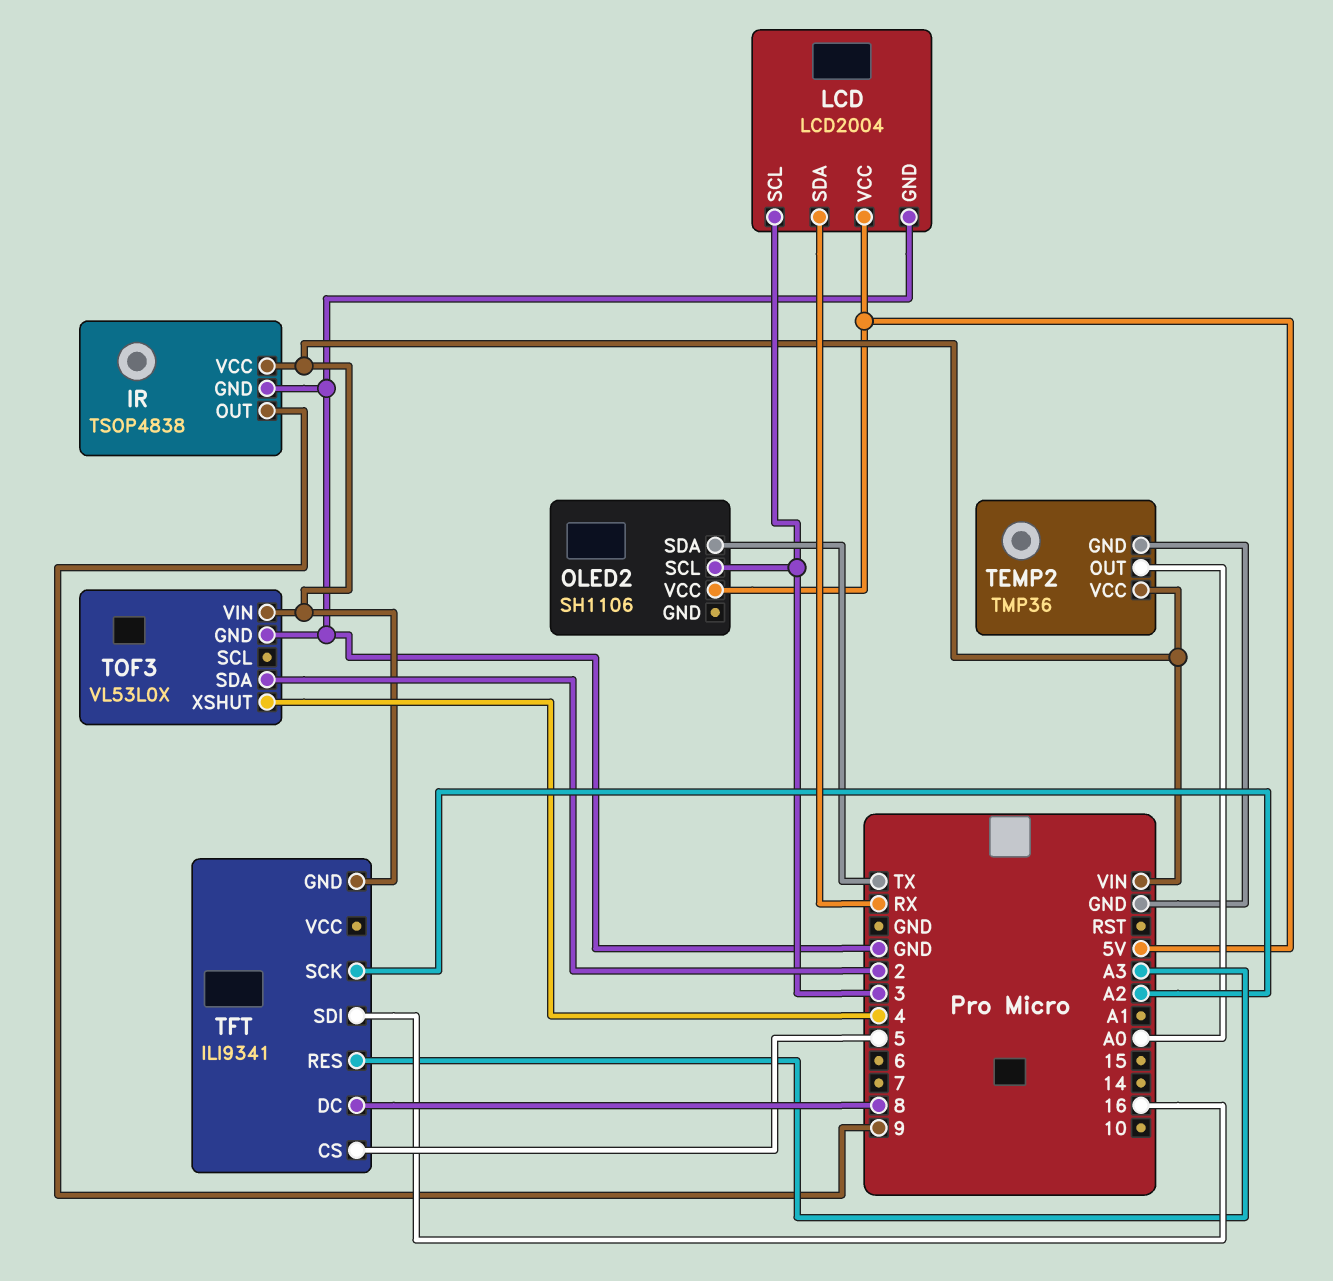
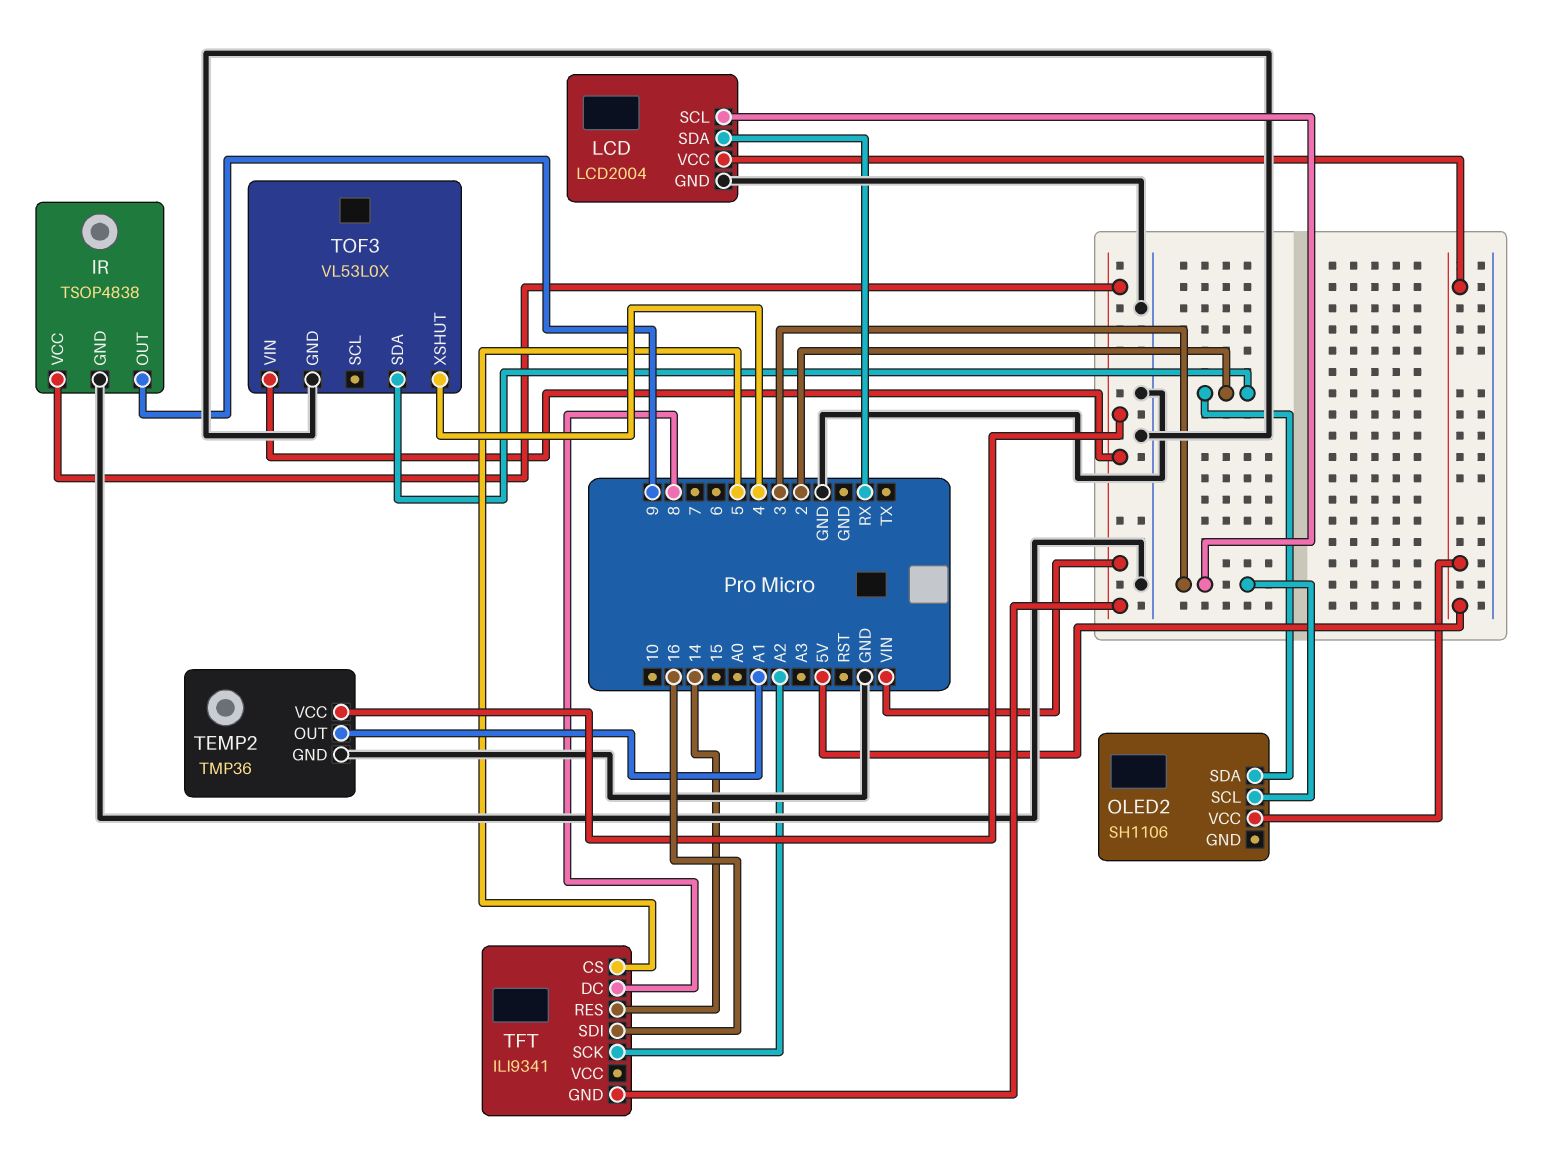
OLED2 pin SDA: TX -> 2
TEMP2 pin OUT: A0 -> A1
TFT pin RES: A3 -> 14

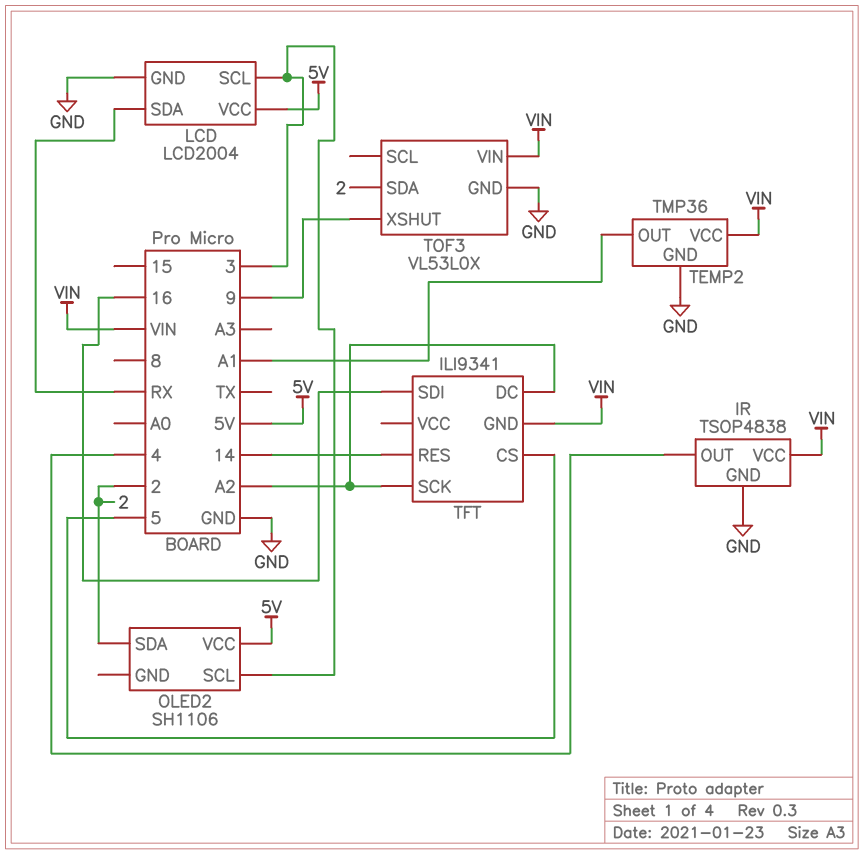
IR pin OUT: 9 -> 4
TFT pin DC: 8 -> A2
TOF3 pin XSHUT: 4 -> 9

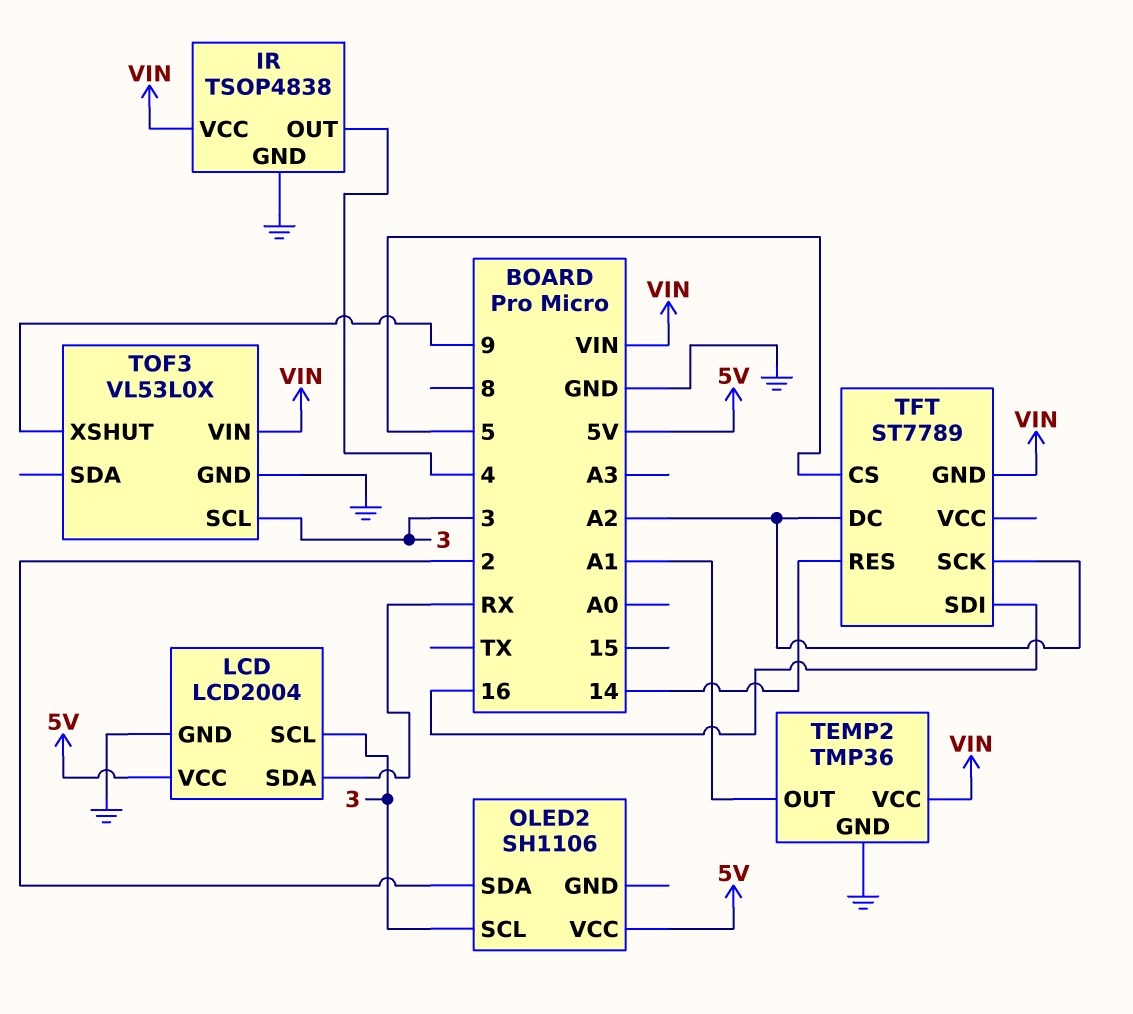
TFT: ILI9341 -> ST7789
TOF3 pin SCL: none -> 3
TOF3 pin SDA: 2 -> none

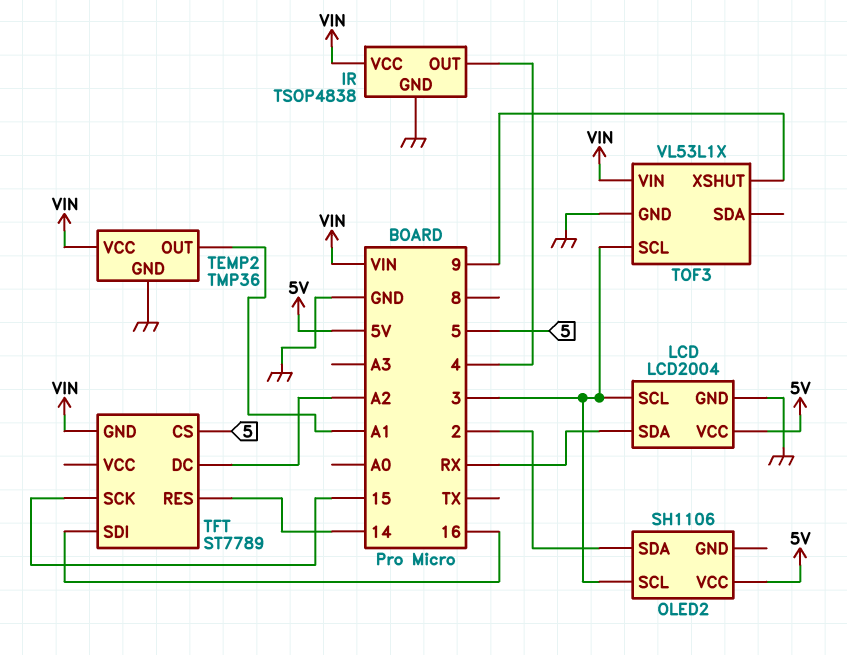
TFT pin SCK: A2 -> 15
TOF3: VL53L0X -> VL53L1X

